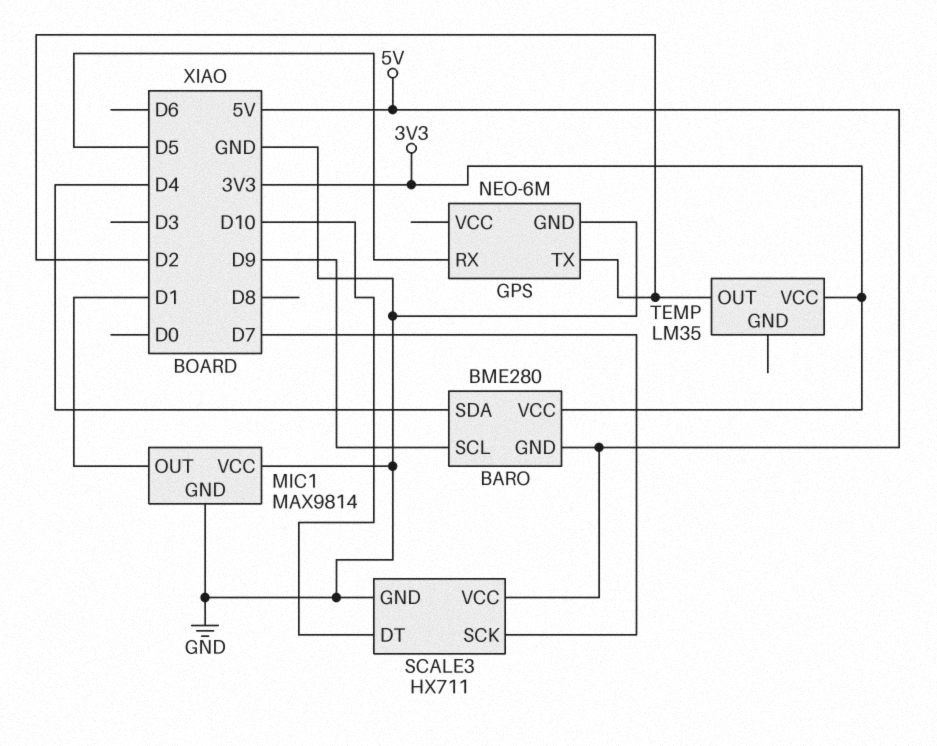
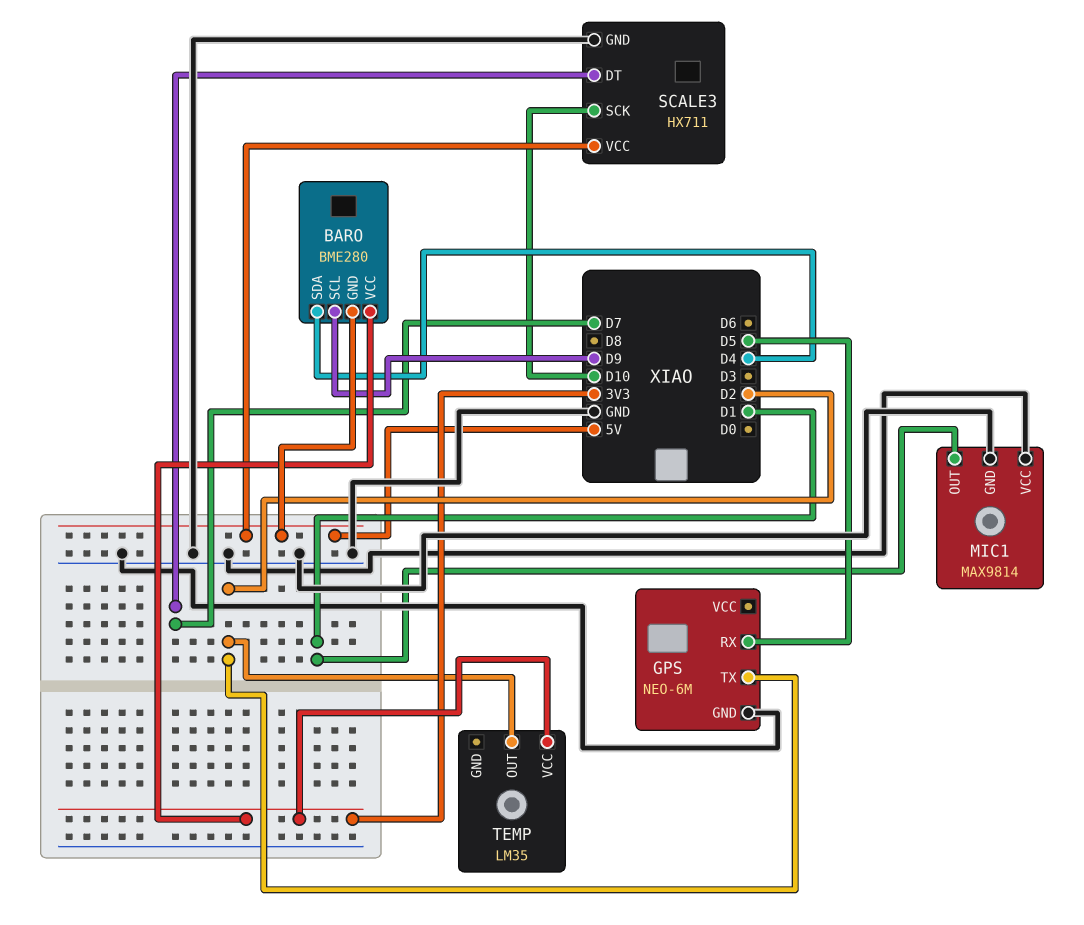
SCALE3 pin DT: D10 -> D7
SCALE3 pin SCK: D7 -> D10

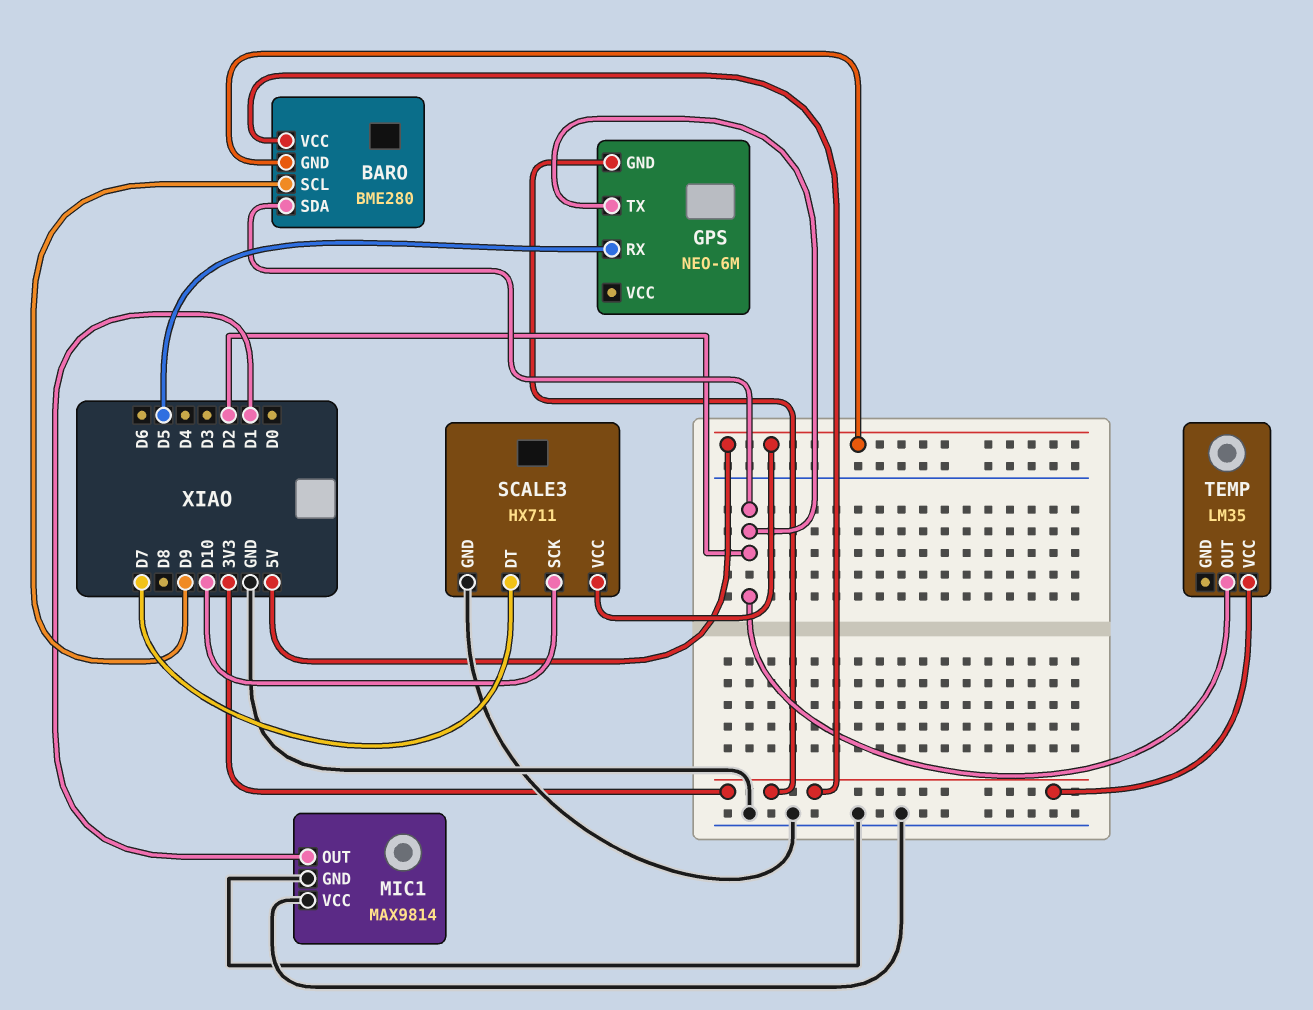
BARO pin SDA: D4 -> D2
GPS pin GND: GND -> 3V3

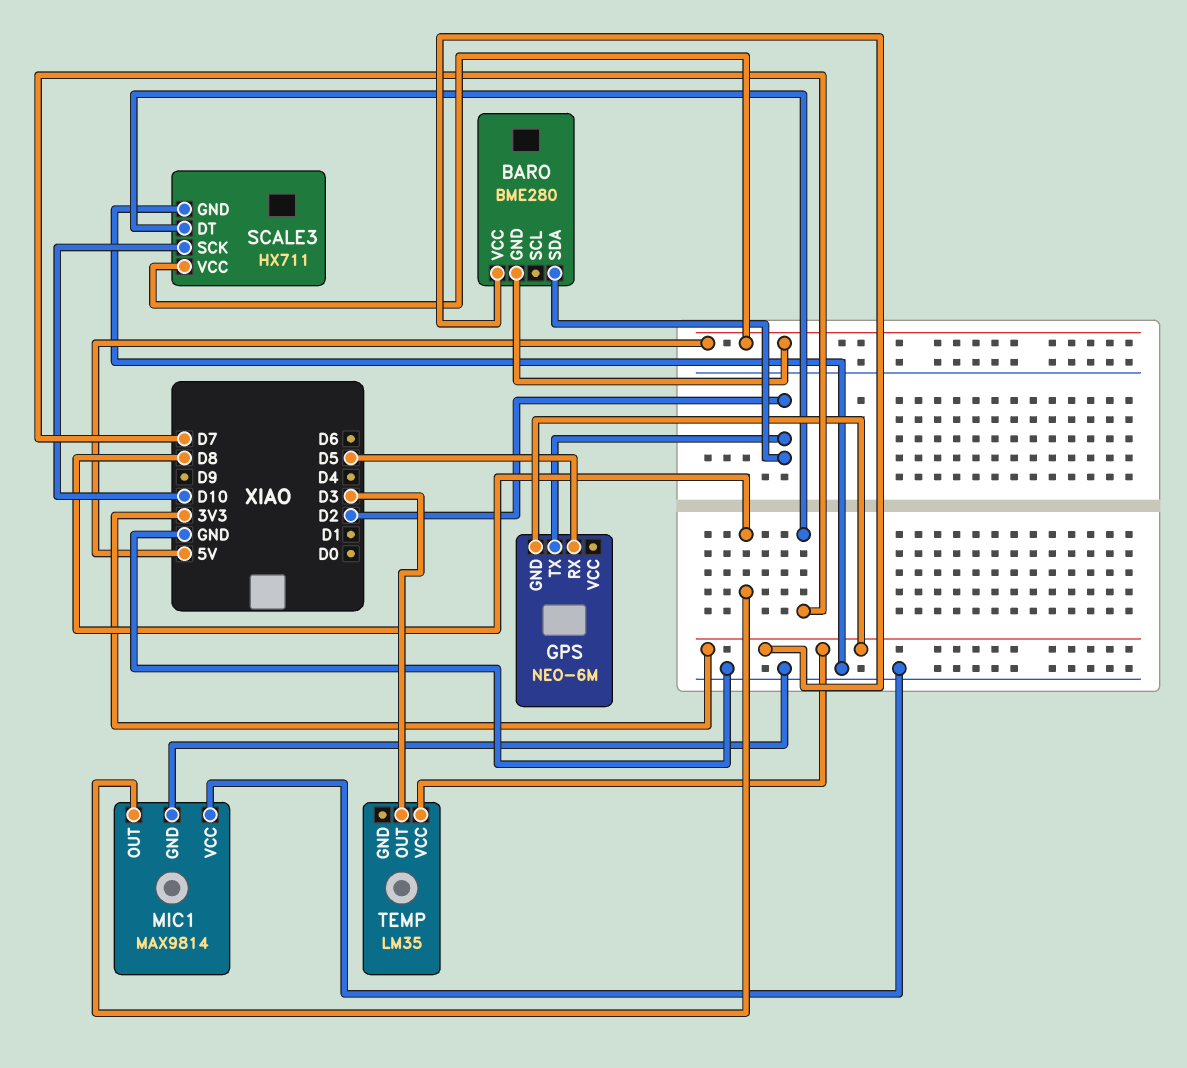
BARO pin SCL: D9 -> none
MIC1 pin OUT: D1 -> D8
TEMP pin OUT: D2 -> D3

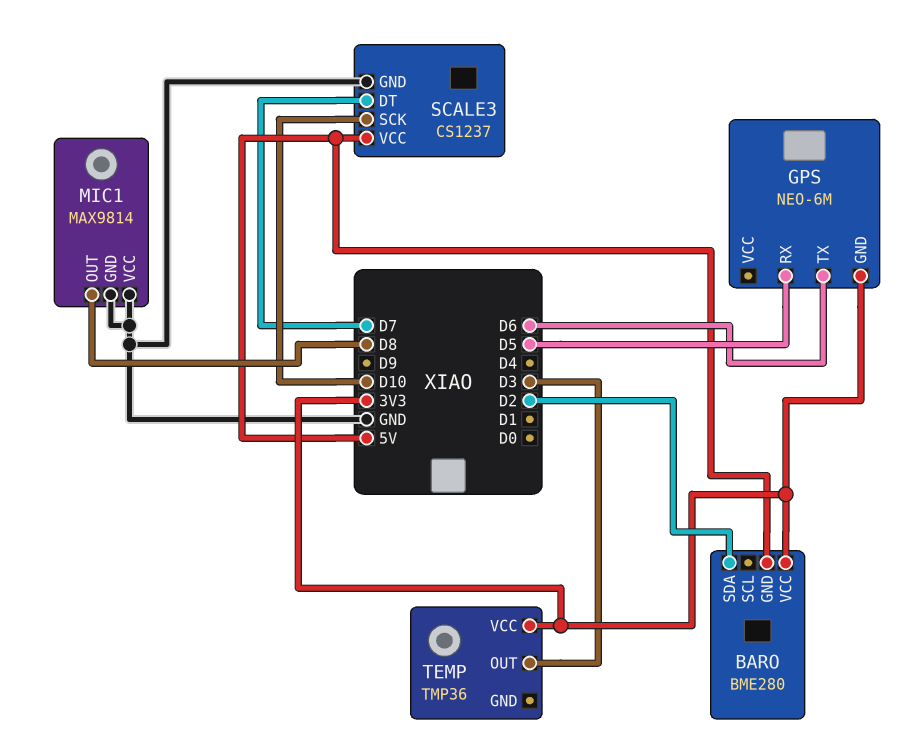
GPS pin TX: D2 -> D6
SCALE3: HX711 -> CS1237
TEMP: LM35 -> TMP36

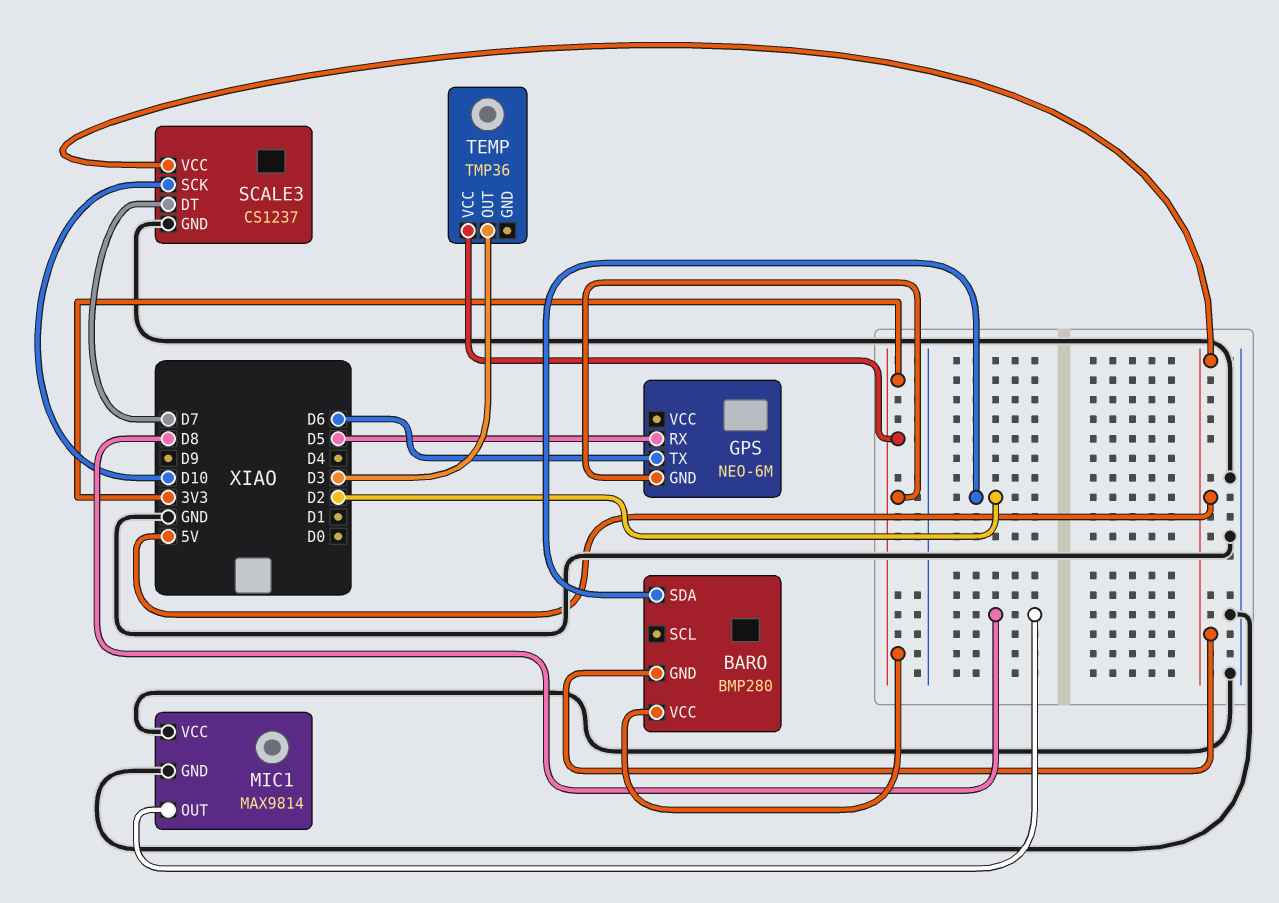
BARO: BME280 -> BMP280

